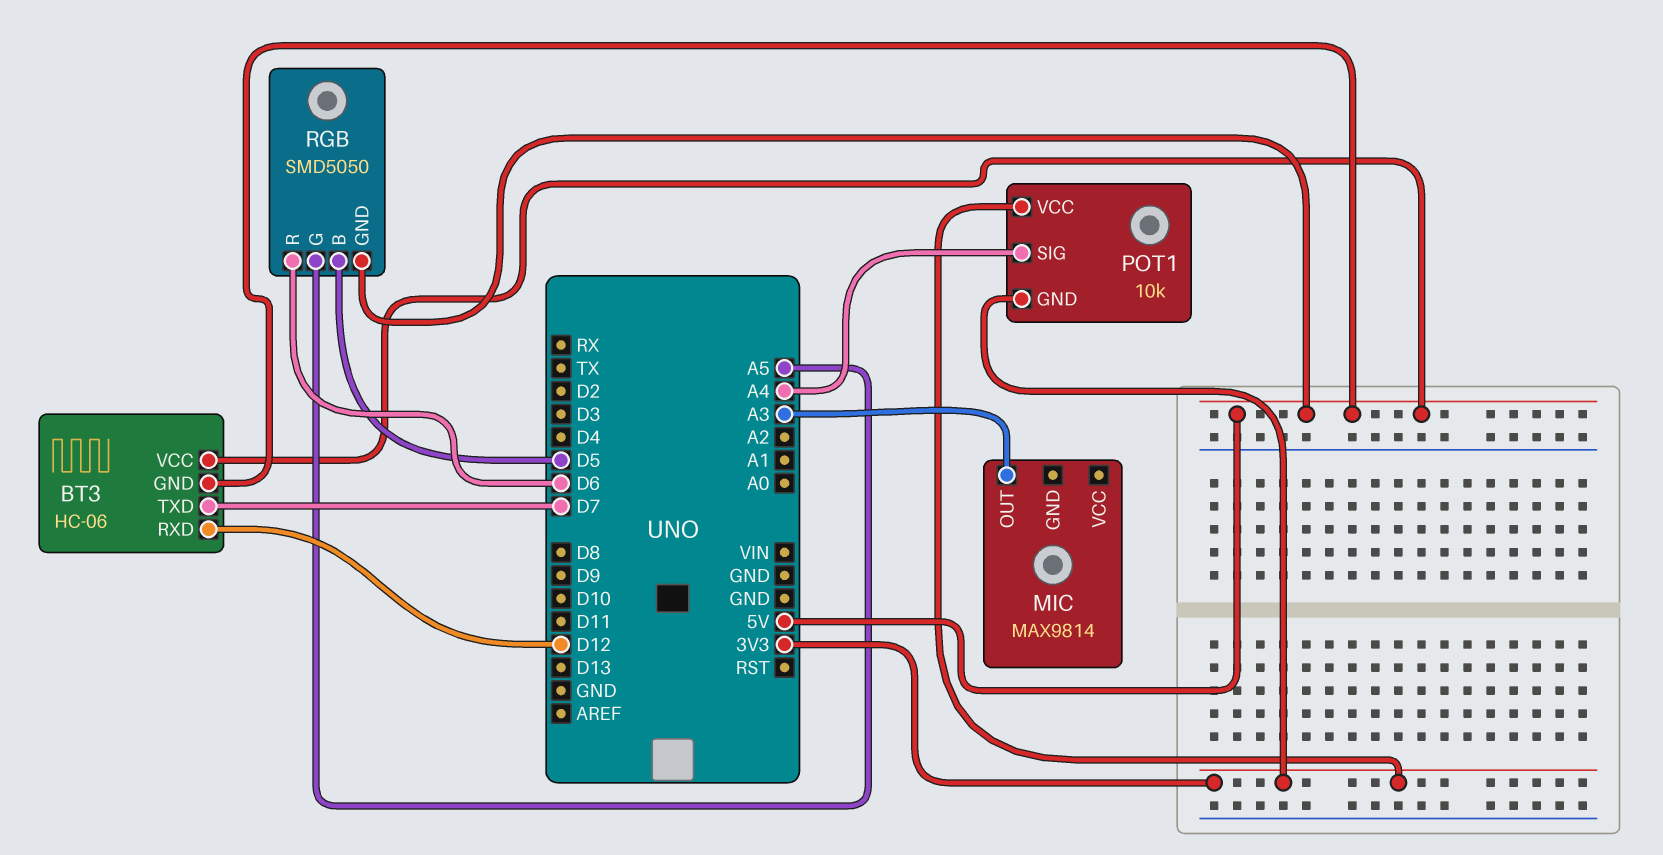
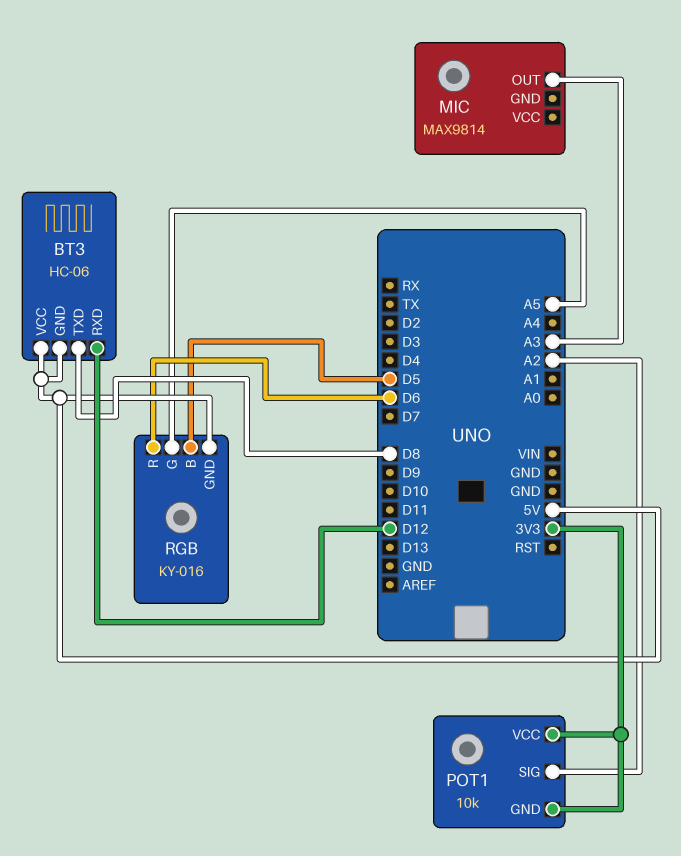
BT3 pin TXD: D7 -> D8
POT1 pin SIG: A4 -> A2
RGB: SMD5050 -> KY-016

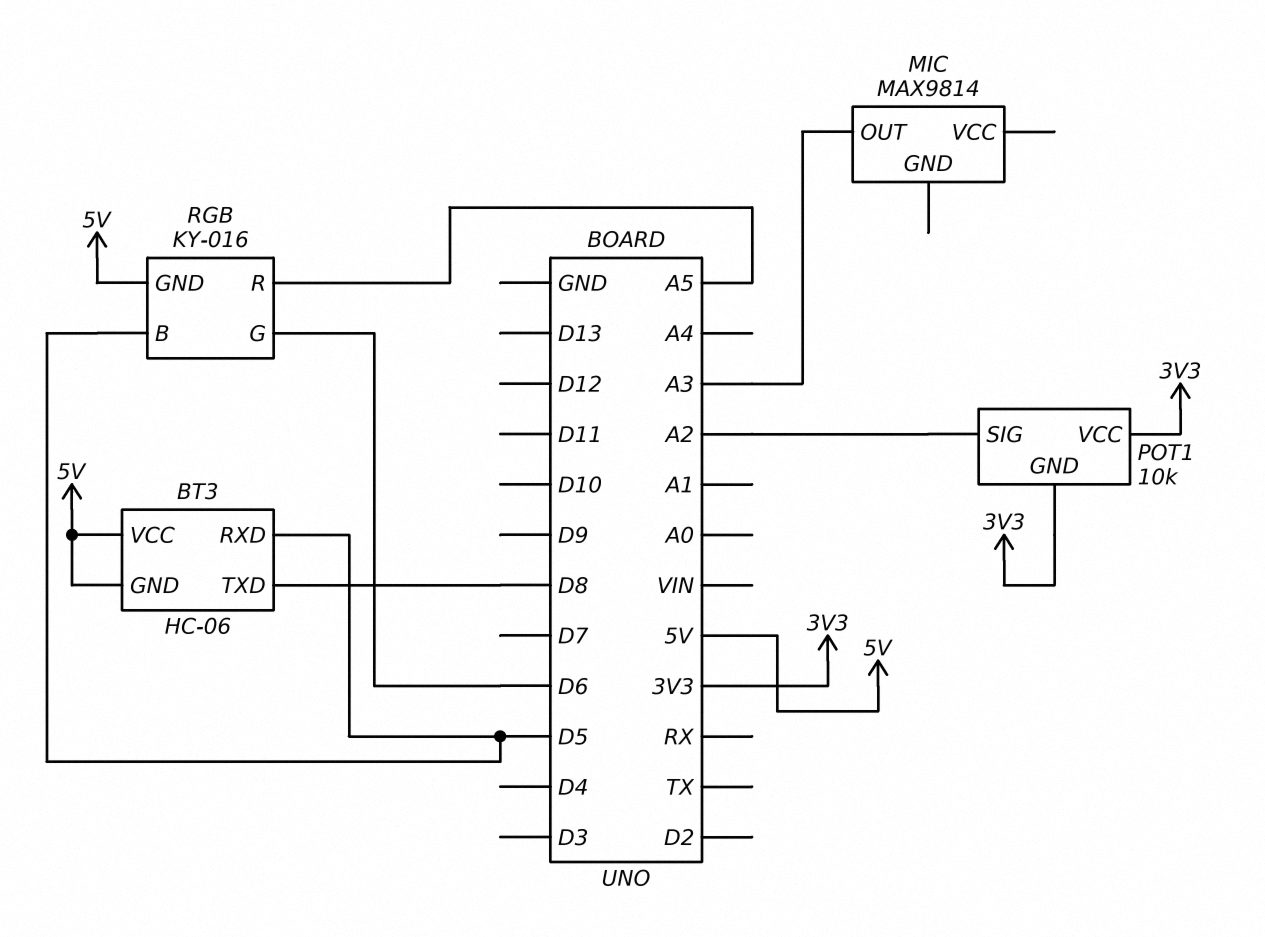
BT3 pin RXD: D12 -> D5
RGB pin G: A5 -> D6
RGB pin R: D6 -> A5

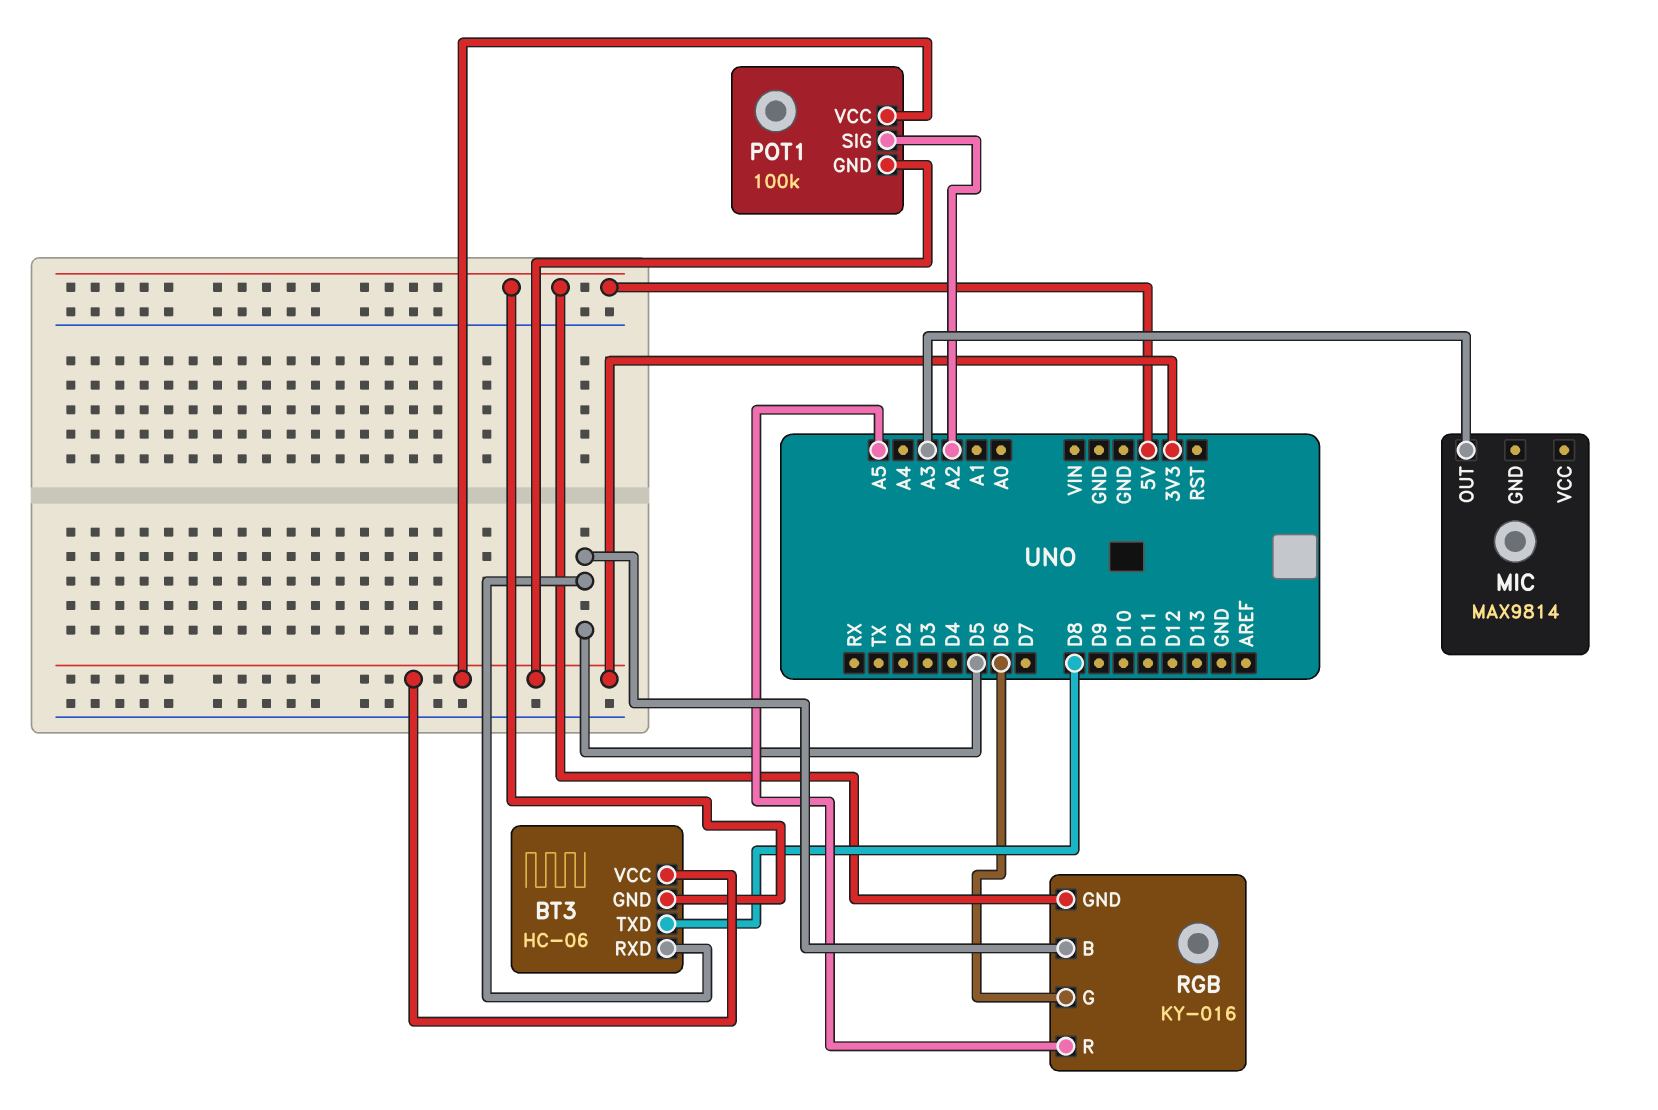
BT3 pin VCC: 5V -> 3V3
POT1: 10k -> 100k

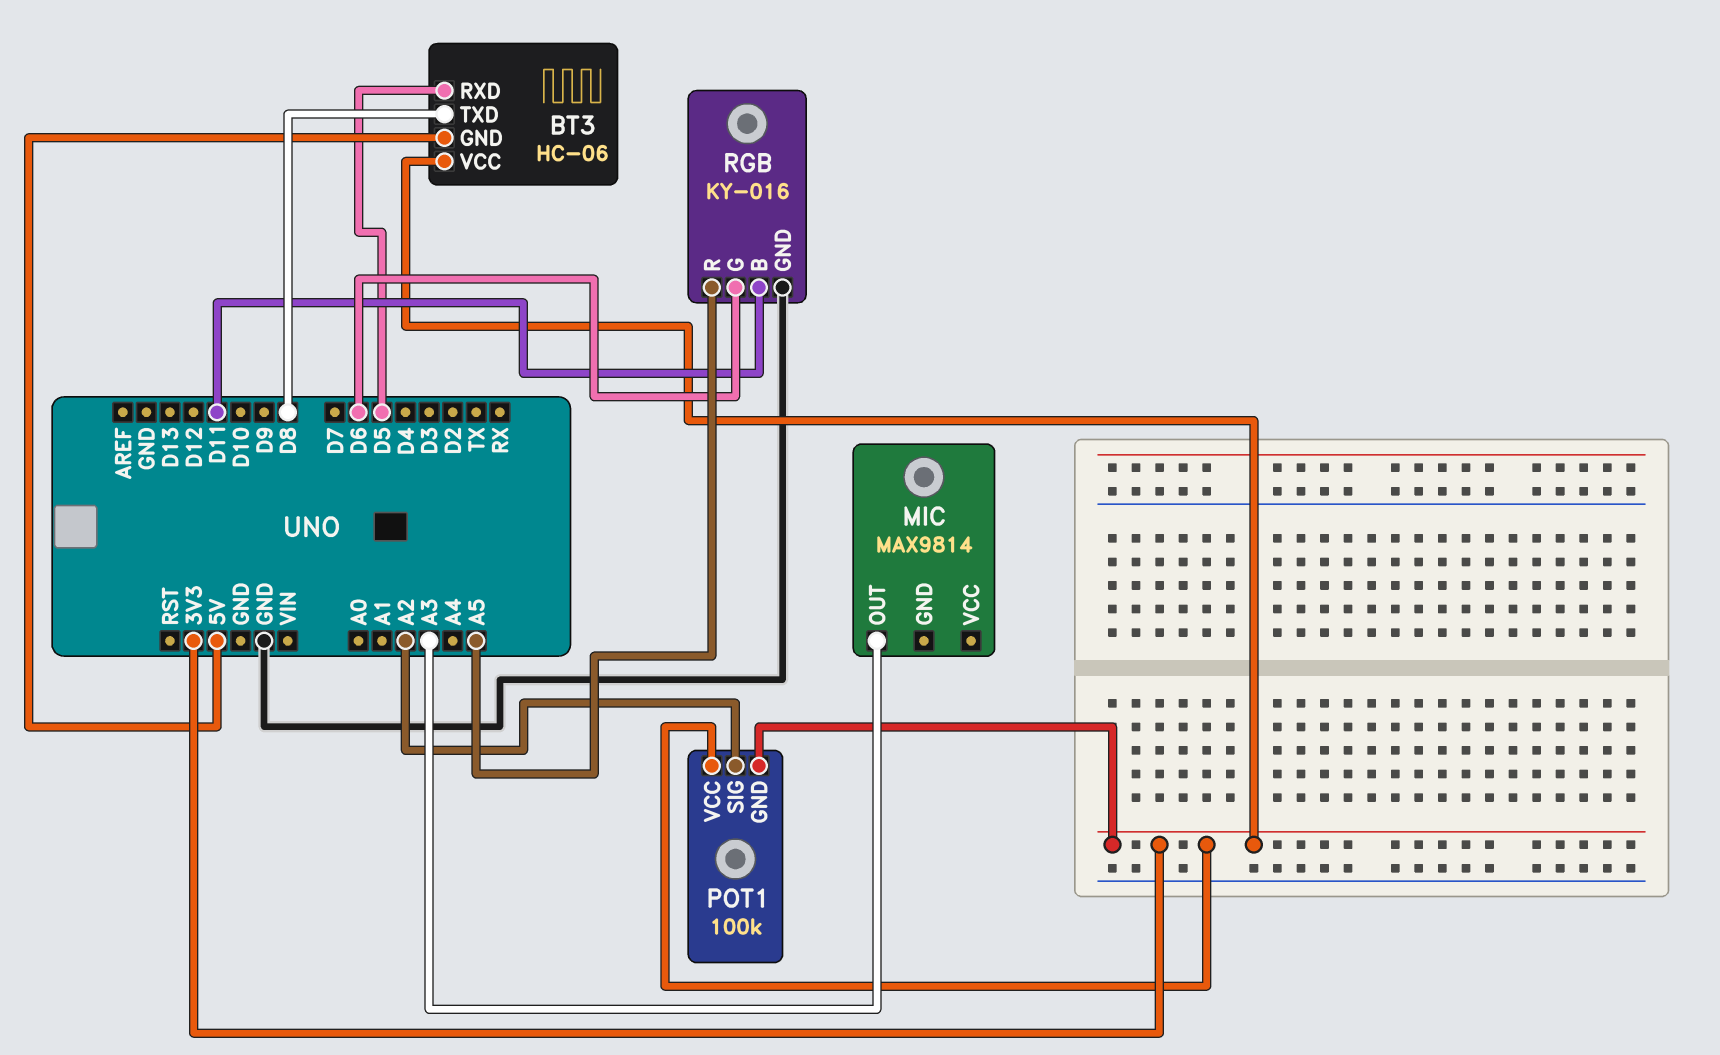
RGB pin B: D5 -> D11
RGB pin GND: 5V -> GND

